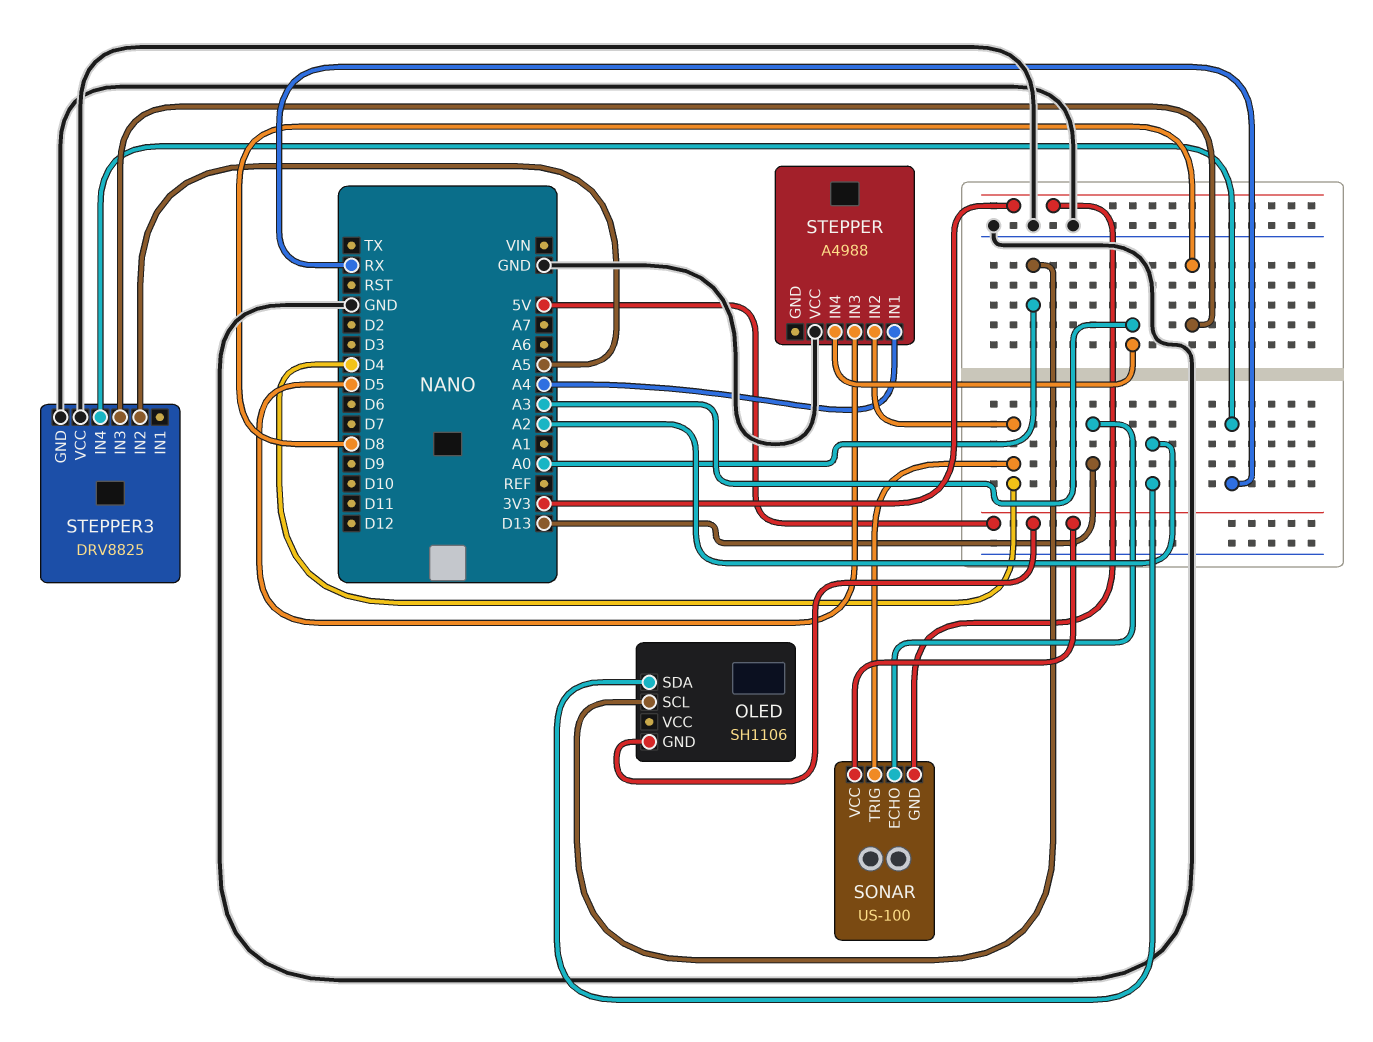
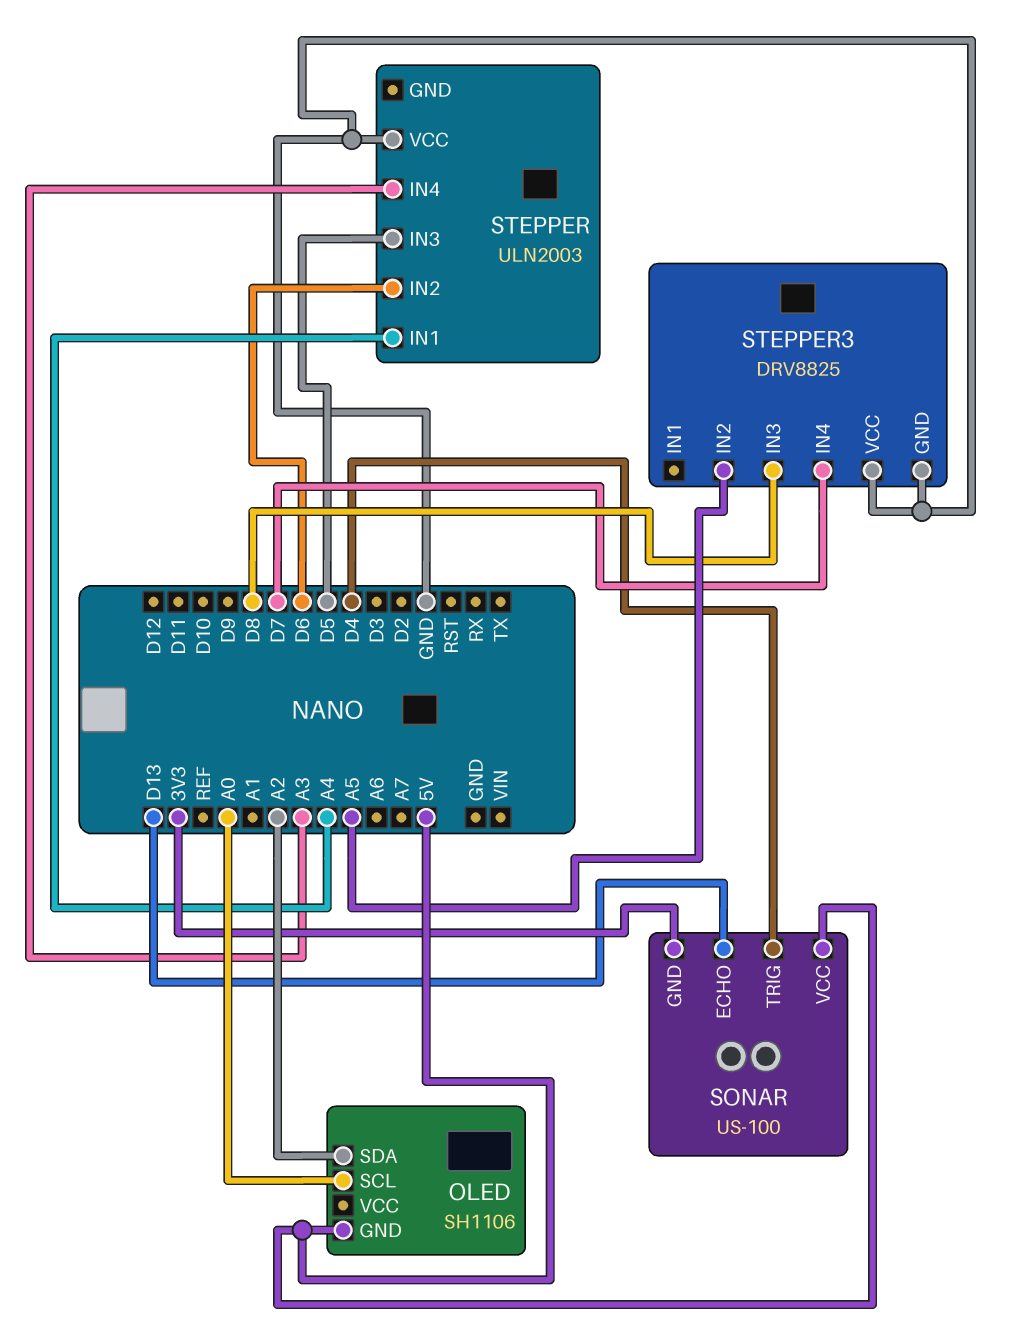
STEPPER: A4988 -> ULN2003
STEPPER pin IN2: D4 -> D6
STEPPER3 pin IN4: RX -> D7

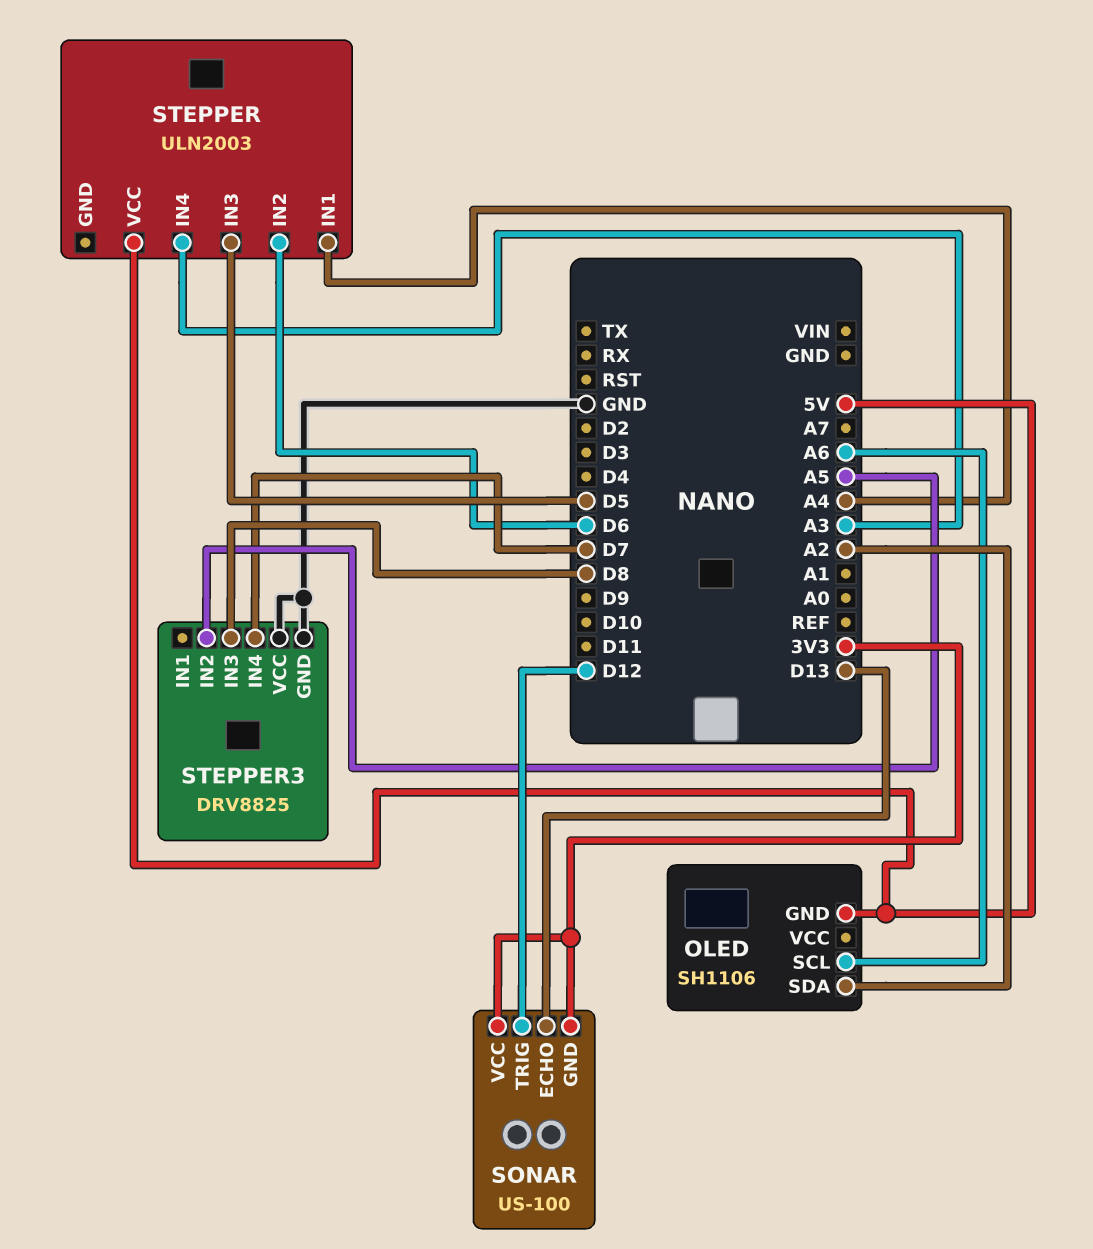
OLED pin SCL: A0 -> A6
SONAR pin TRIG: D4 -> D12
SONAR pin VCC: 5V -> 3V3
STEPPER pin VCC: GND -> 5V

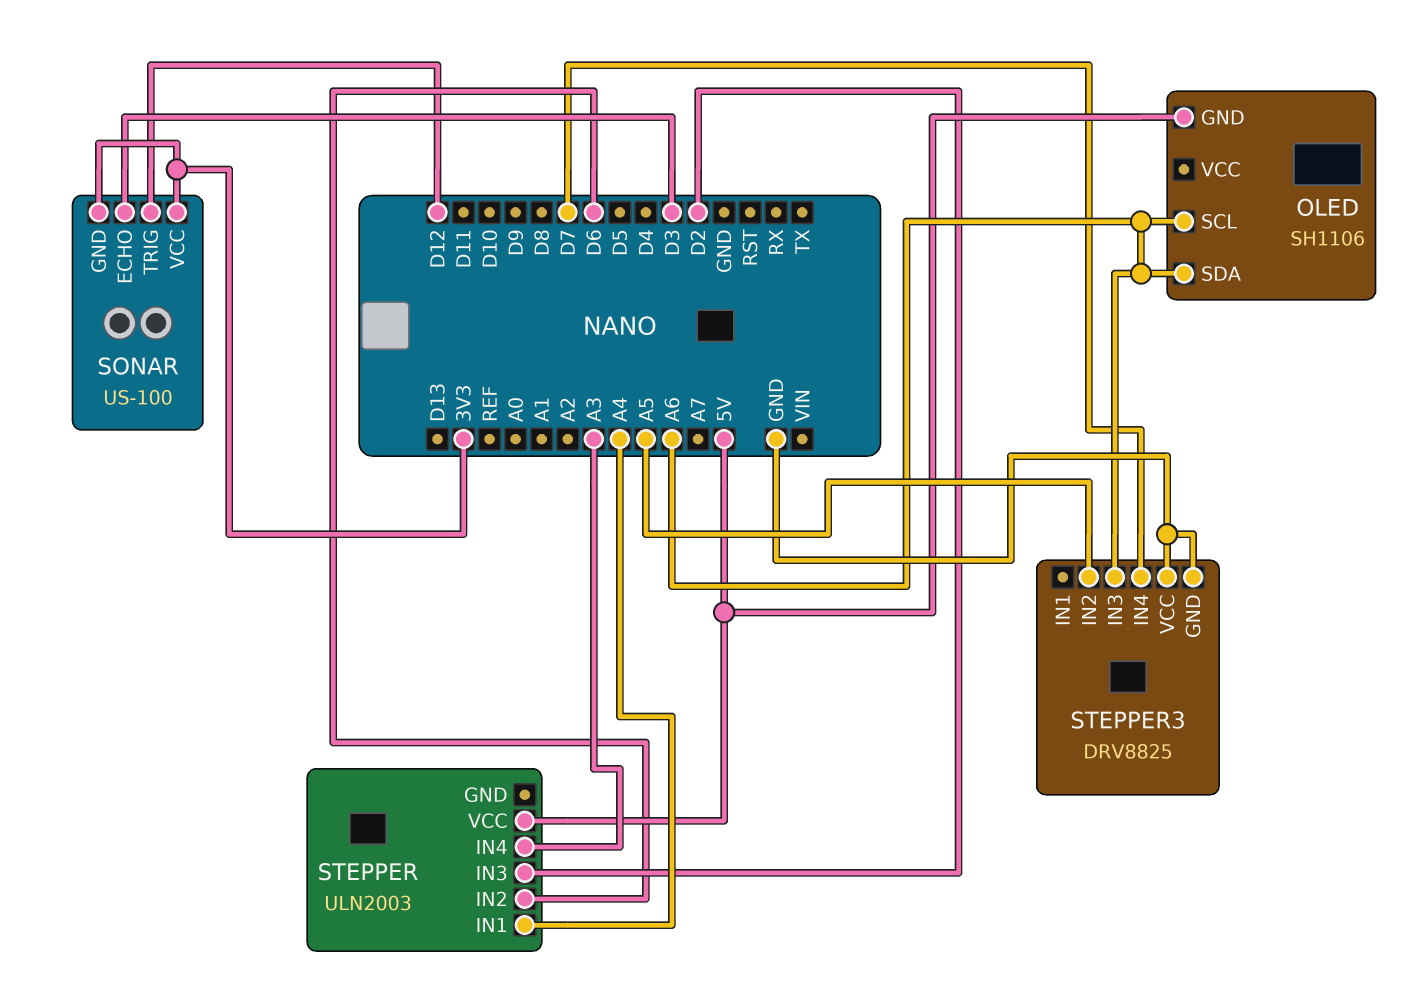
OLED pin SDA: A2 -> A6
SONAR pin ECHO: D13 -> D3
STEPPER pin IN3: D5 -> D2
STEPPER3 pin IN3: D8 -> A6

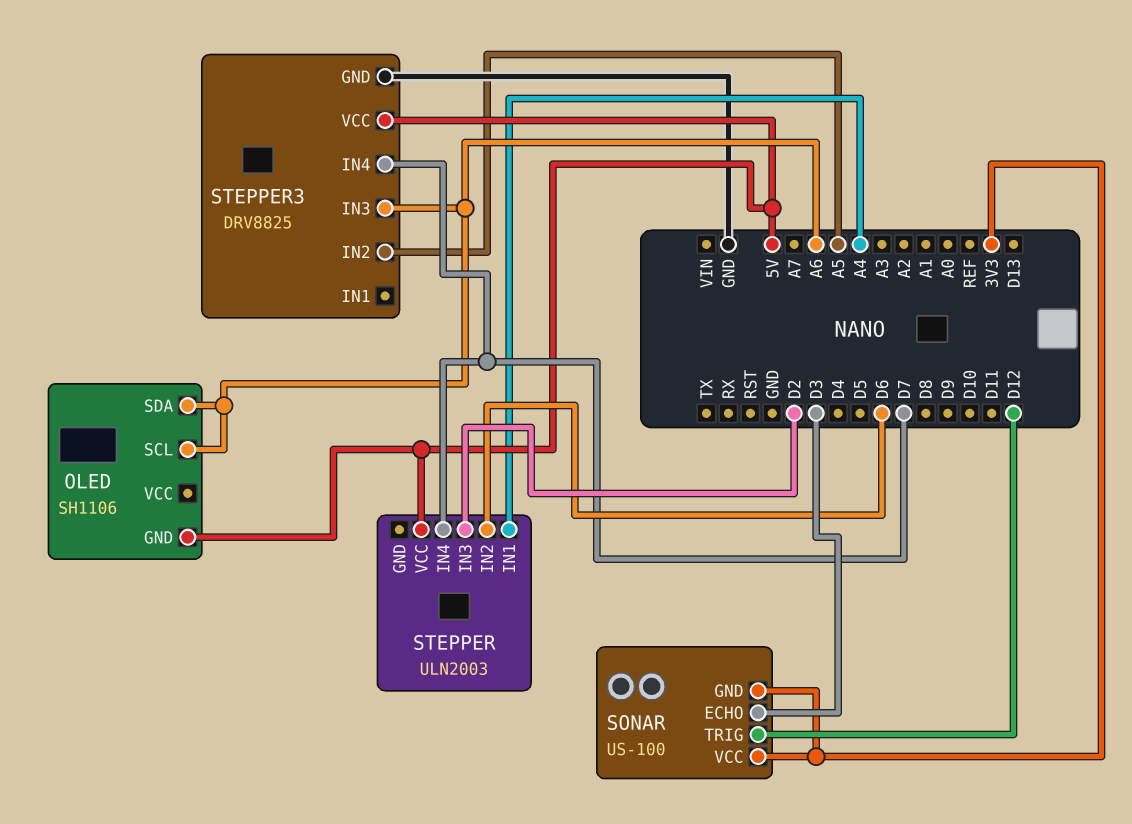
STEPPER pin IN4: A3 -> D7
STEPPER3 pin VCC: GND -> 5V

